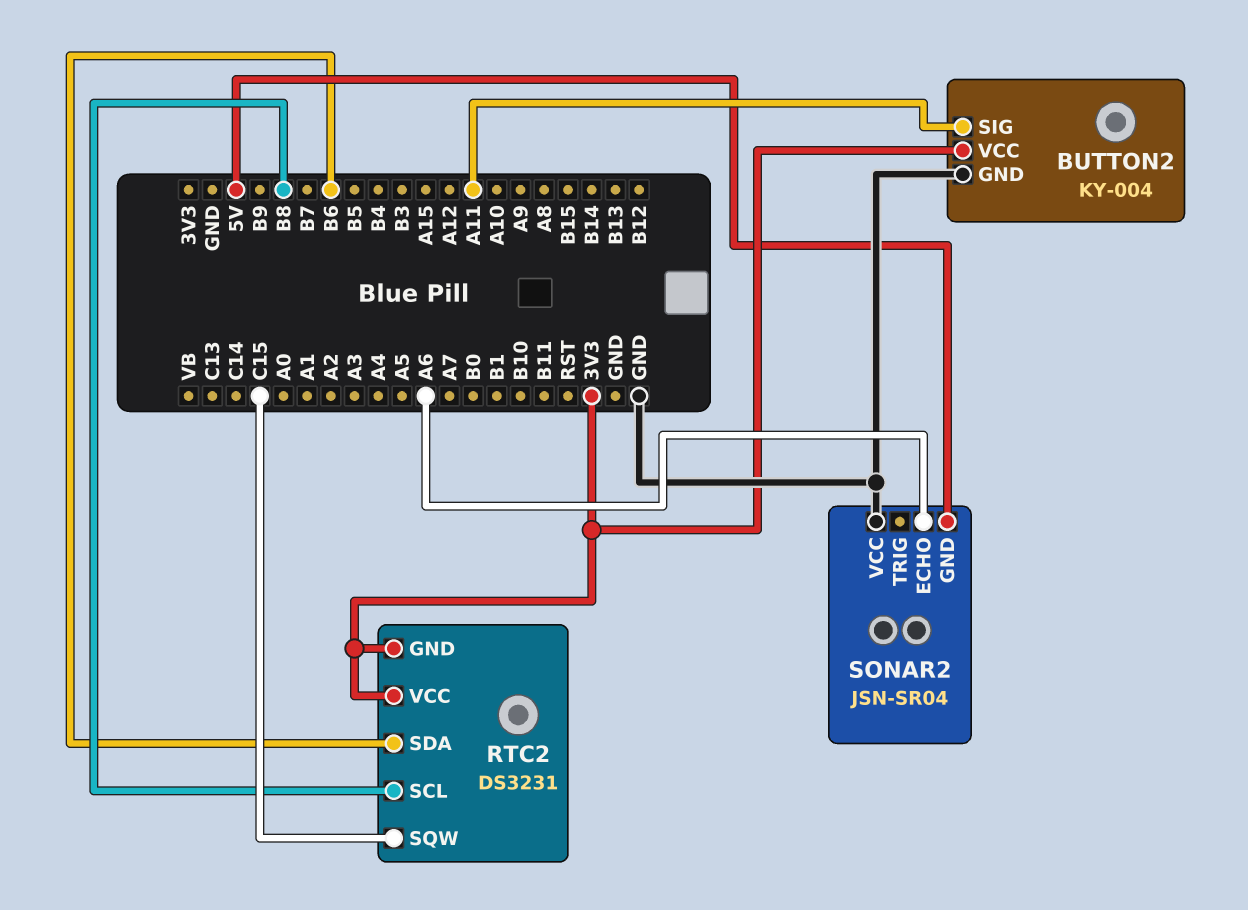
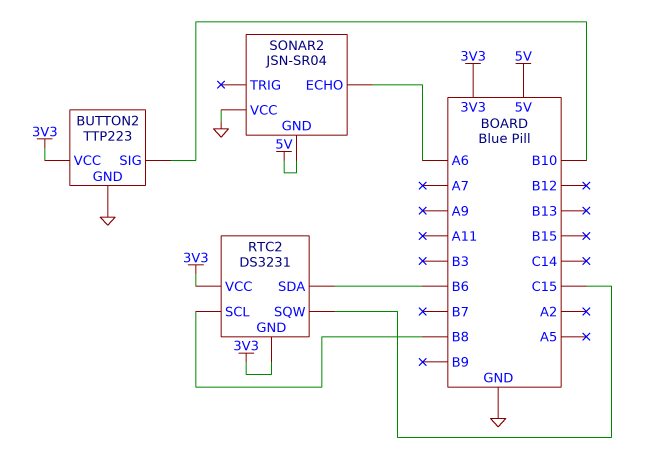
BUTTON2: KY-004 -> TTP223
BUTTON2 pin SIG: A11 -> B10

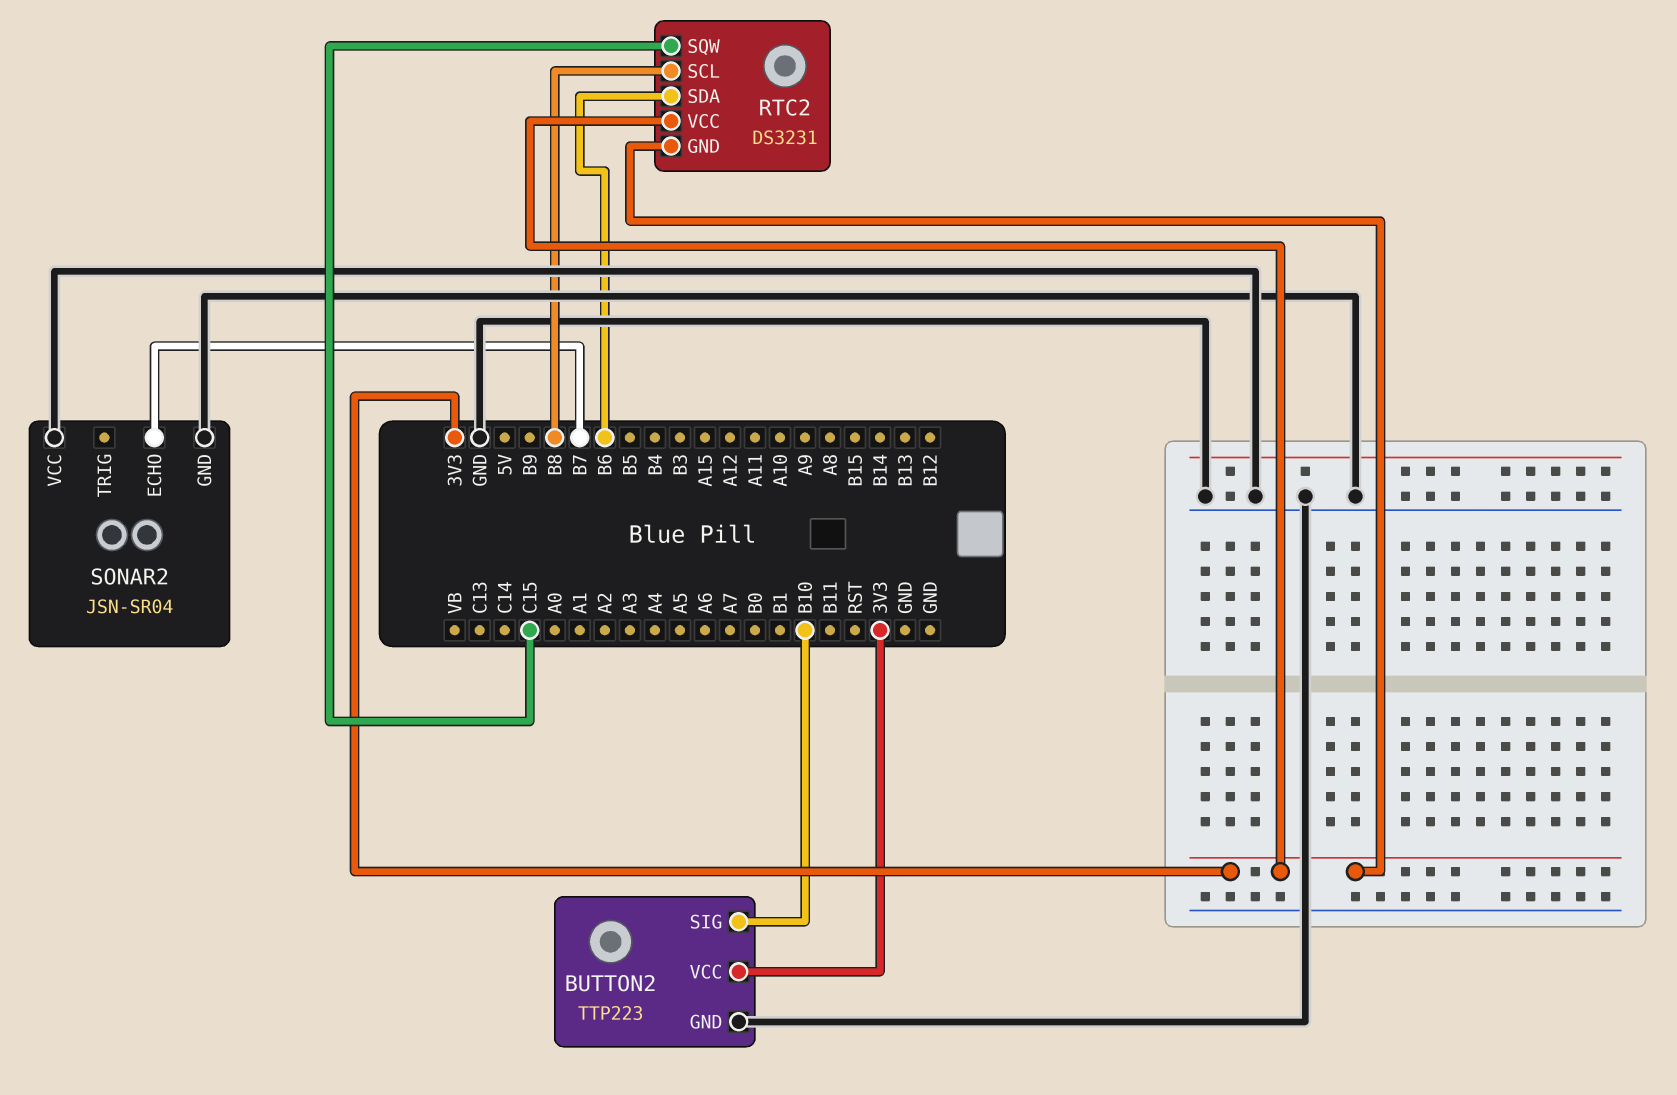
SONAR2 pin ECHO: A6 -> B7
SONAR2 pin GND: 5V -> GND

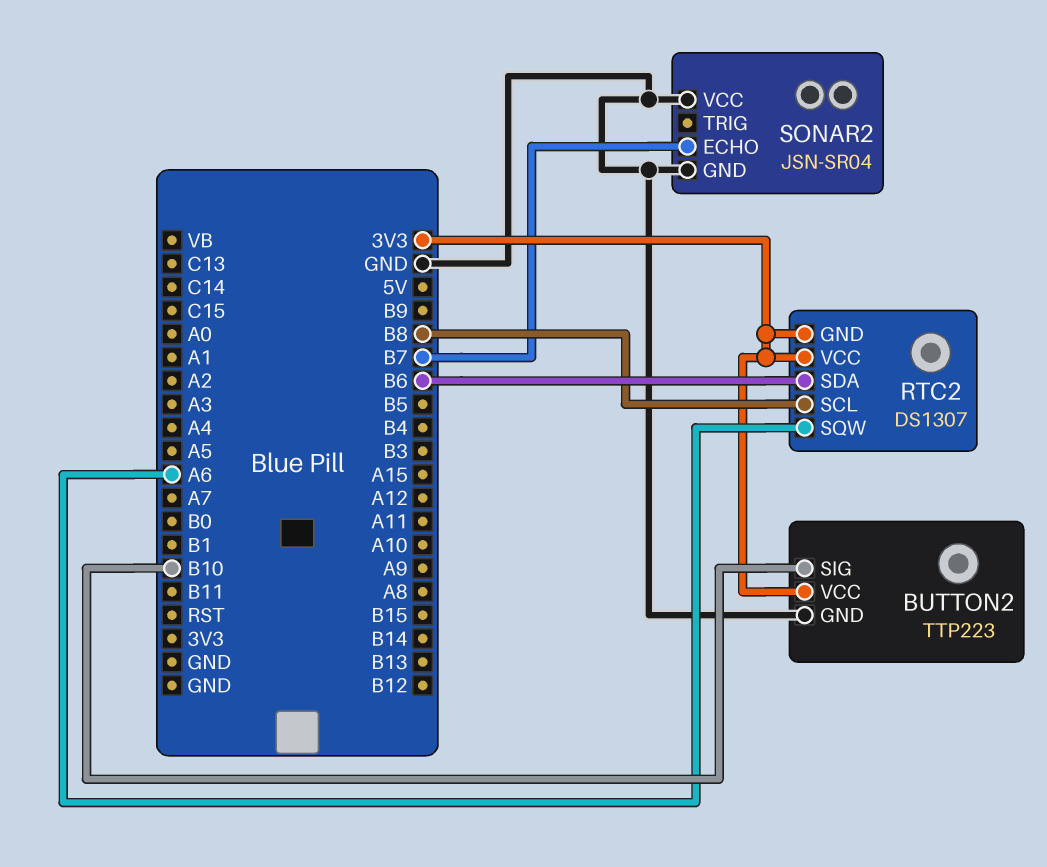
RTC2: DS3231 -> DS1307
RTC2 pin SQW: C15 -> A6

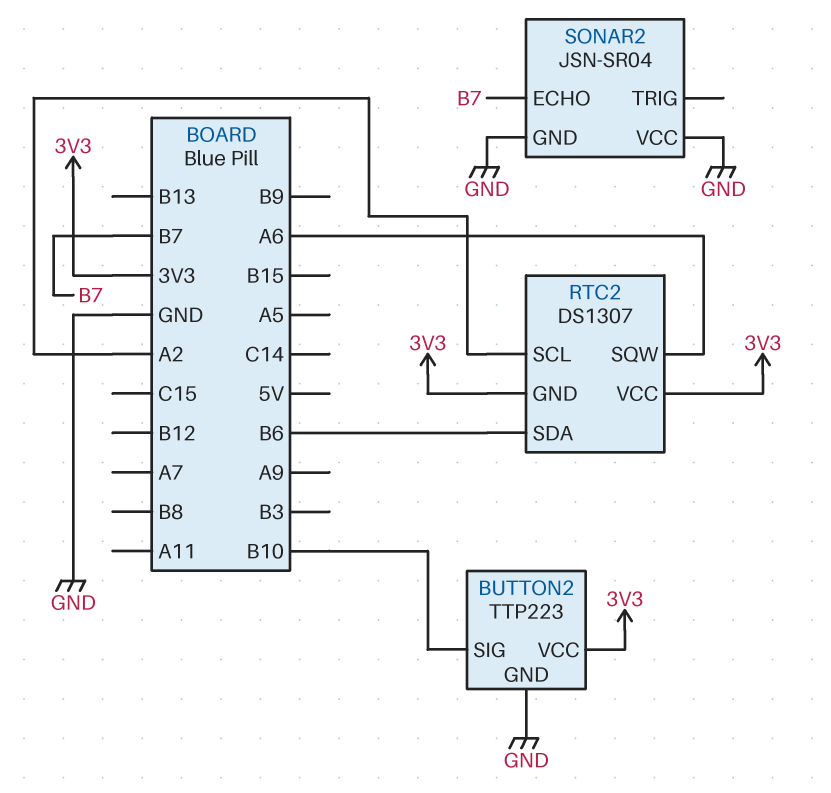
RTC2 pin SCL: B8 -> A2

